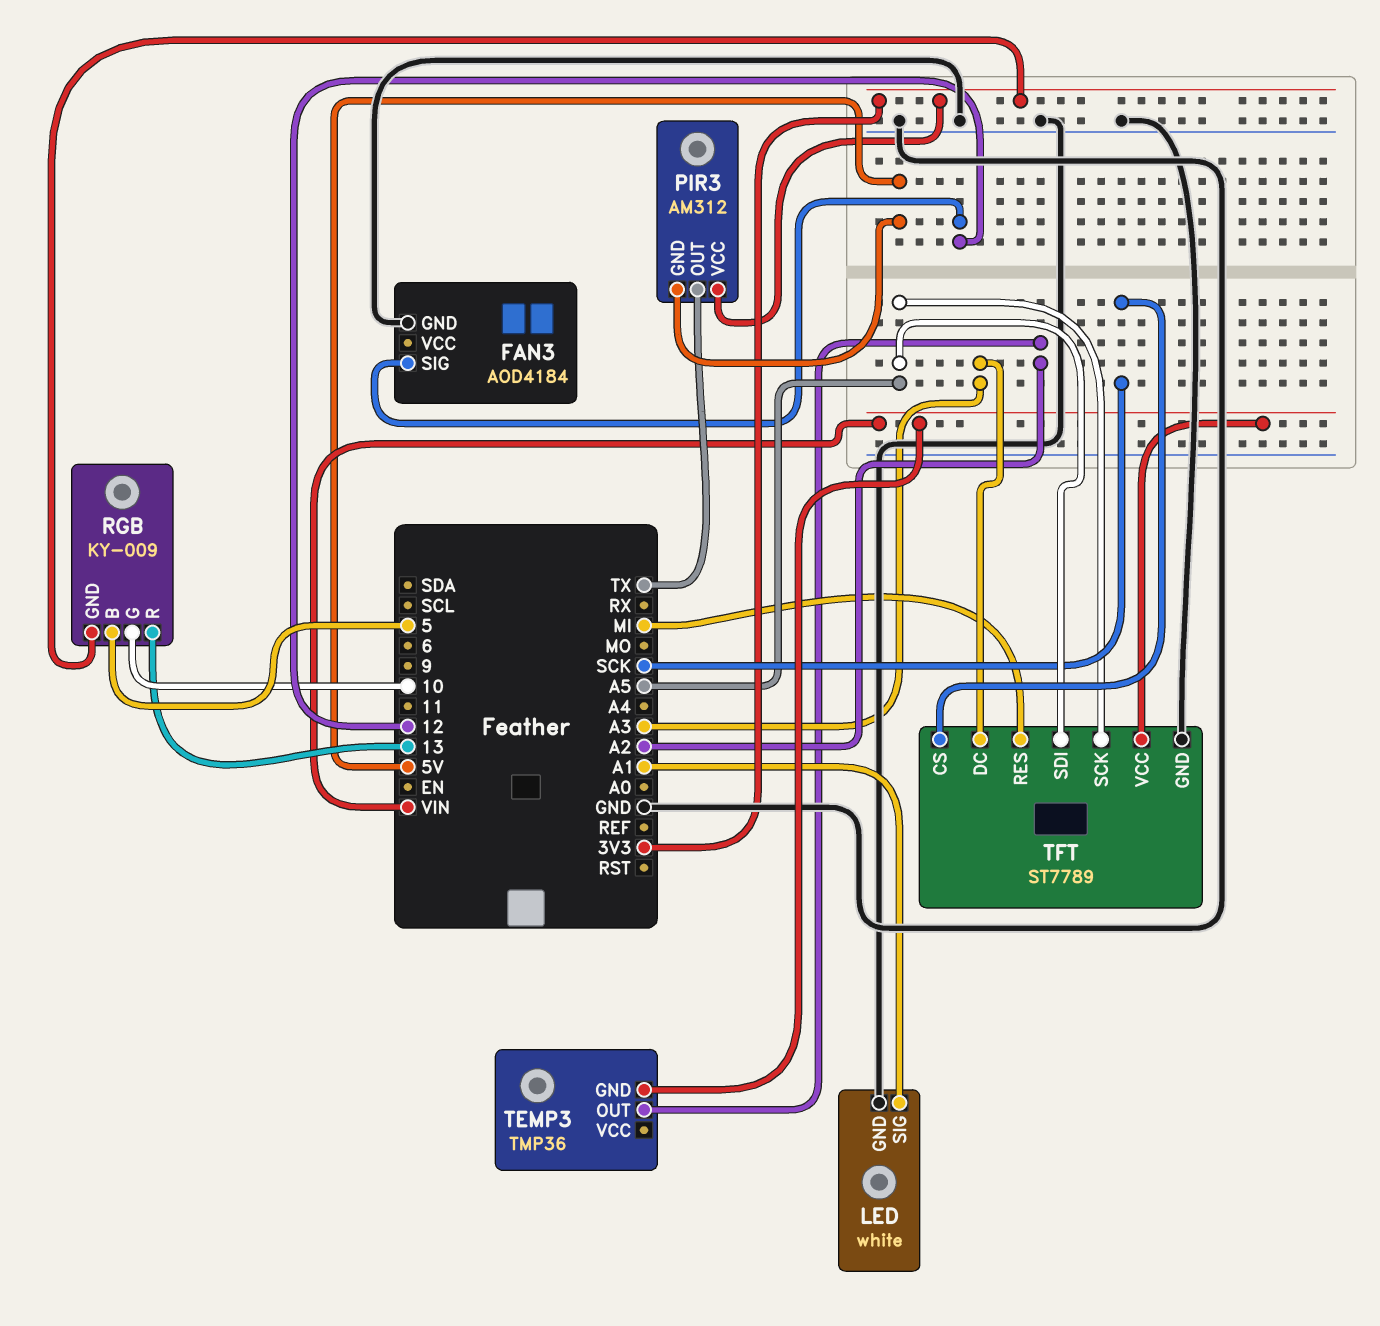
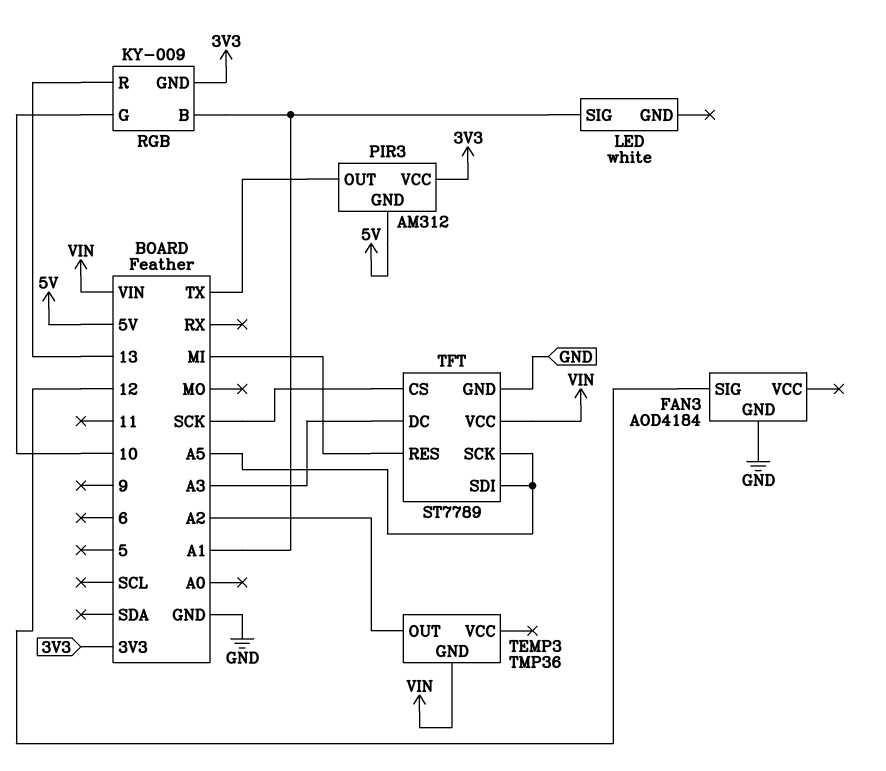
LED pin GND: GND -> none
RGB pin B: 5 -> A1

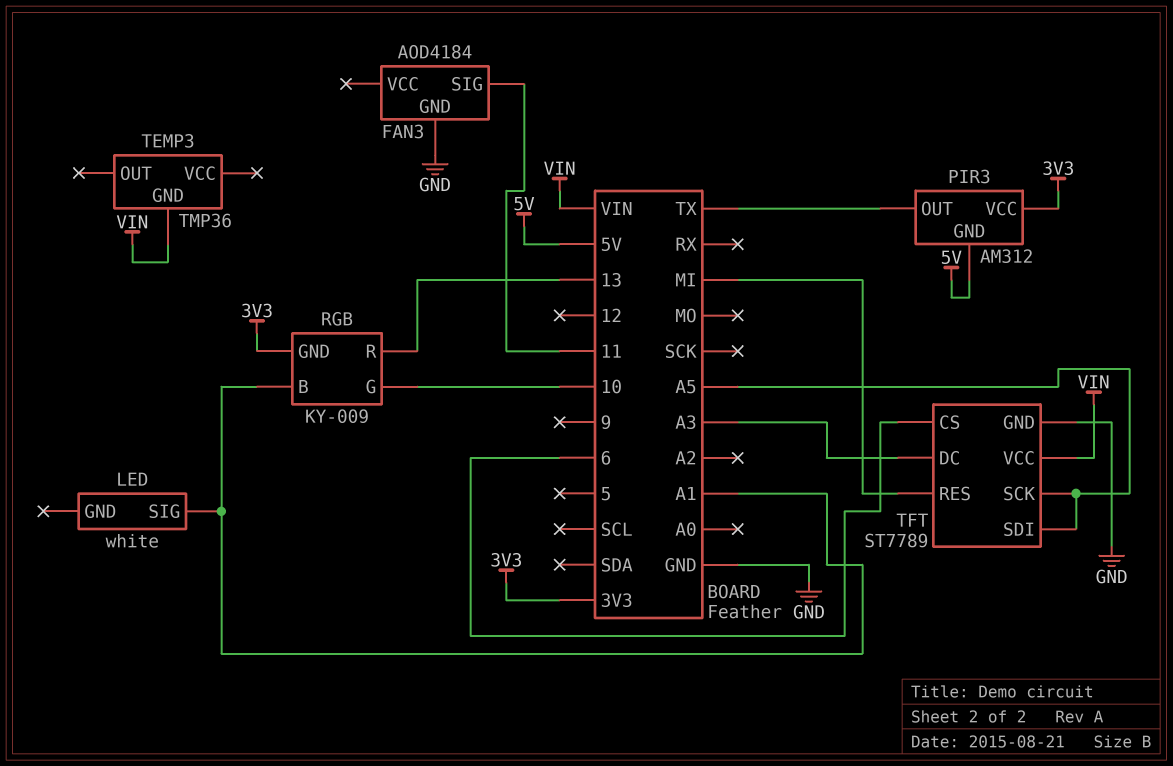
FAN3 pin SIG: 12 -> 11
TEMP3 pin OUT: A2 -> none
TFT pin CS: SCK -> 6

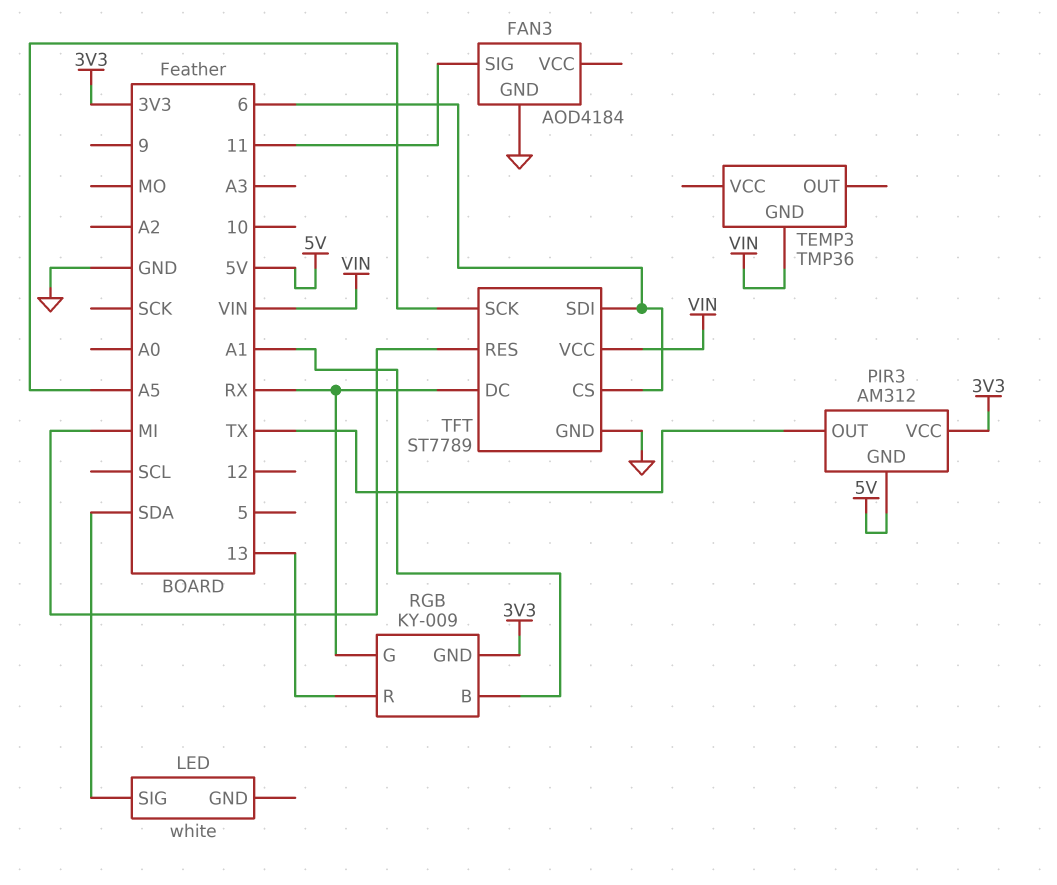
LED pin SIG: A1 -> SDA
RGB pin G: 10 -> RX
TFT pin DC: A3 -> RX
TFT pin SDI: A5 -> 6

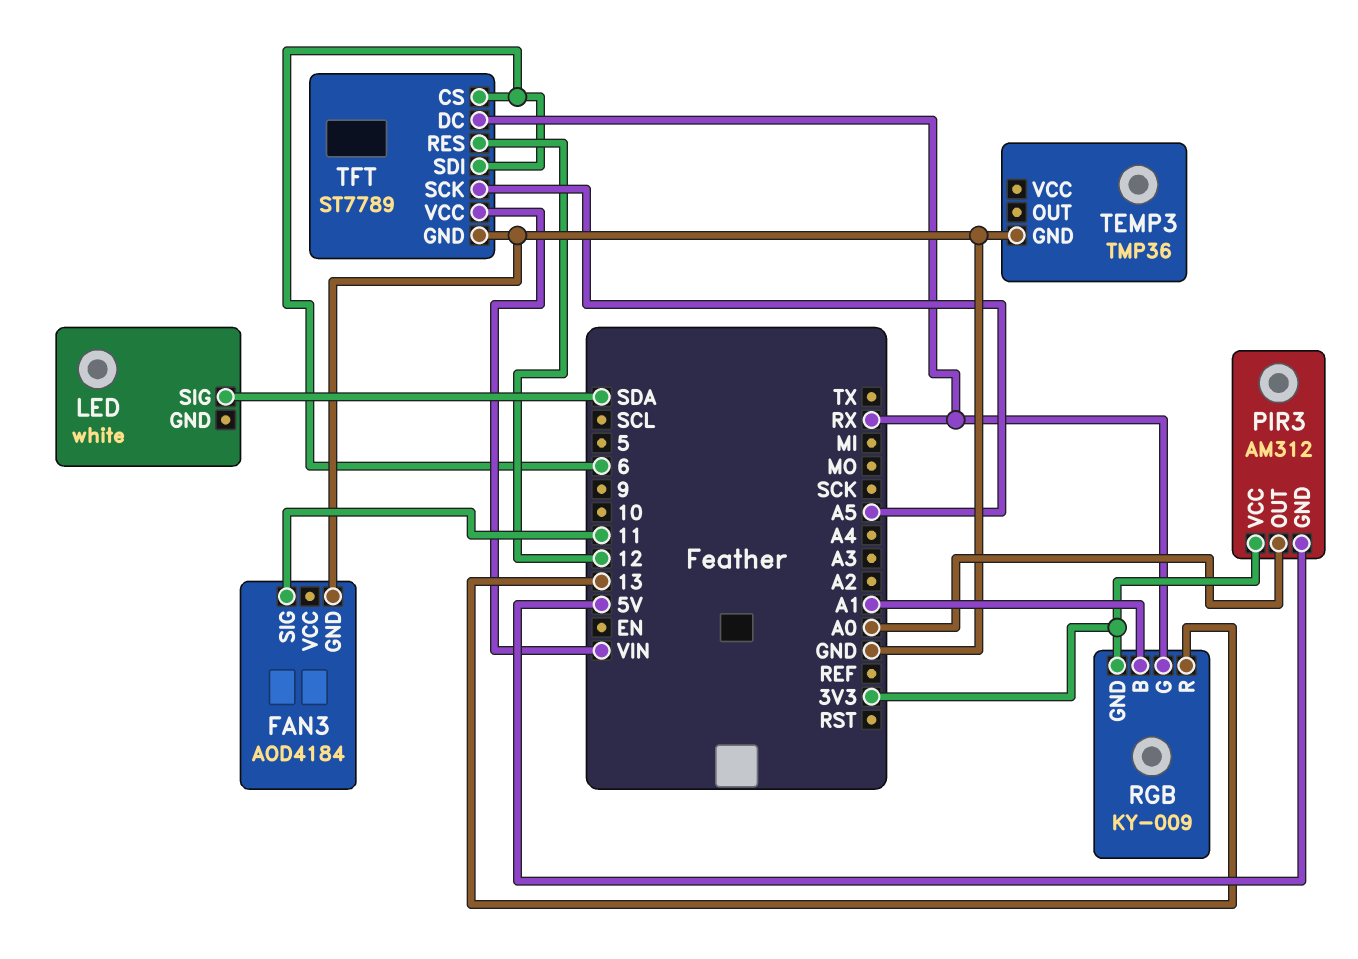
PIR3 pin OUT: TX -> A0
TEMP3 pin GND: VIN -> GND
TFT pin RES: MI -> 12

